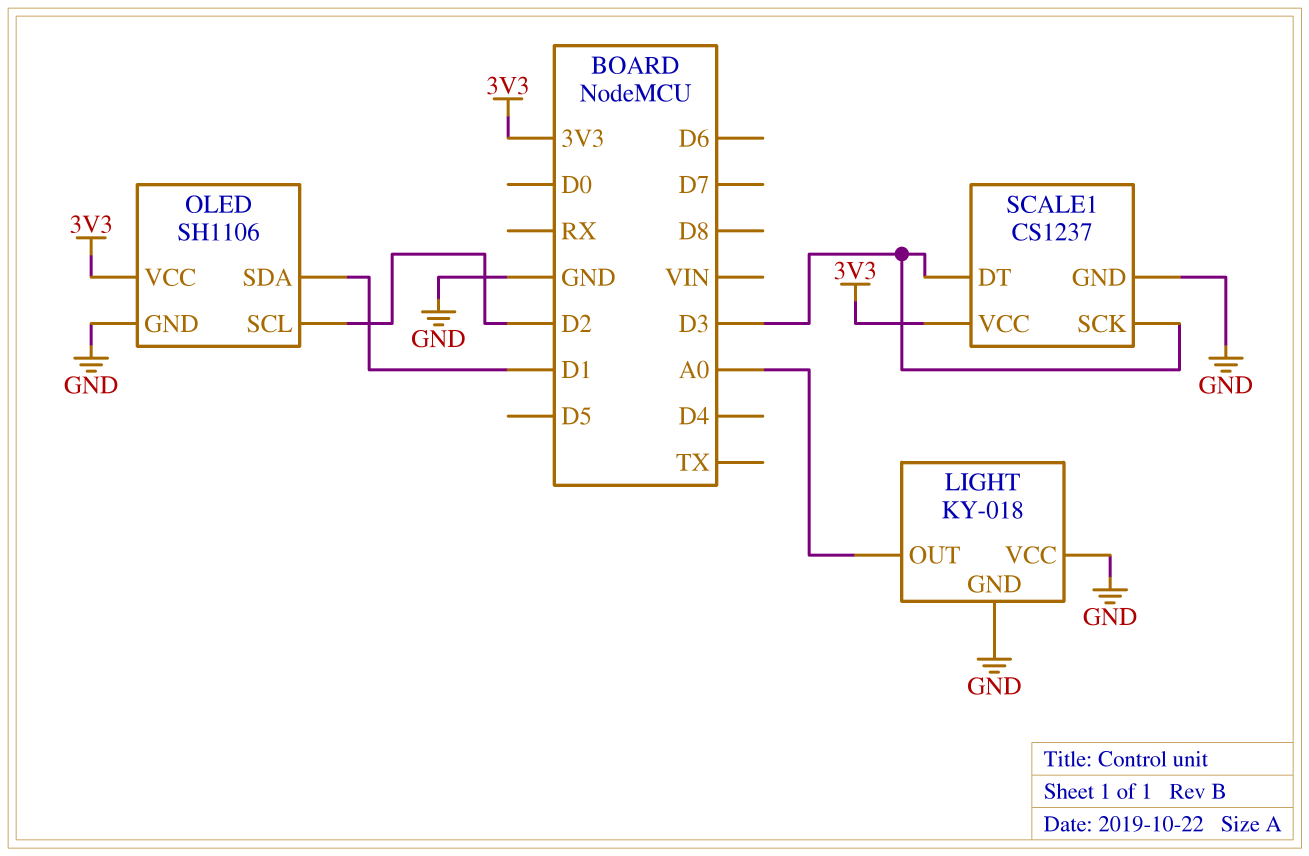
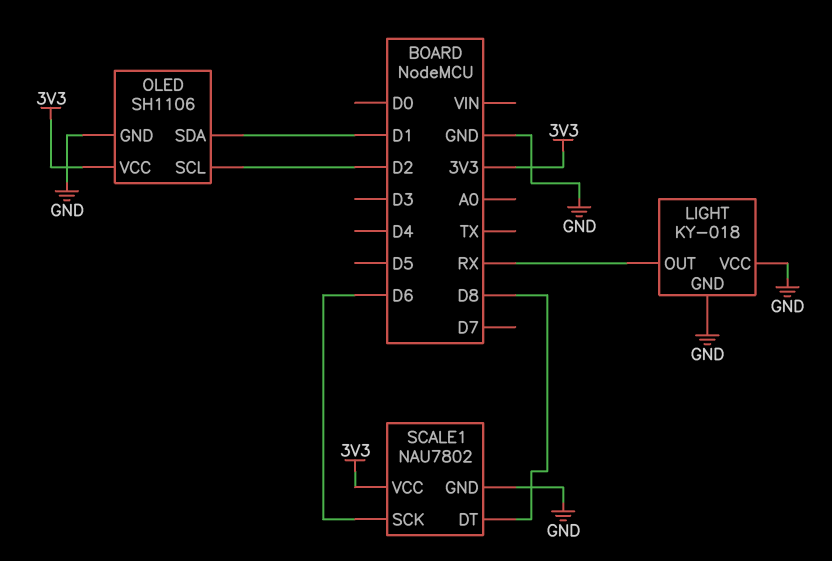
LIGHT pin OUT: A0 -> RX
SCALE1: CS1237 -> NAU7802
SCALE1 pin DT: D3 -> D8
SCALE1 pin SCK: D3 -> D6

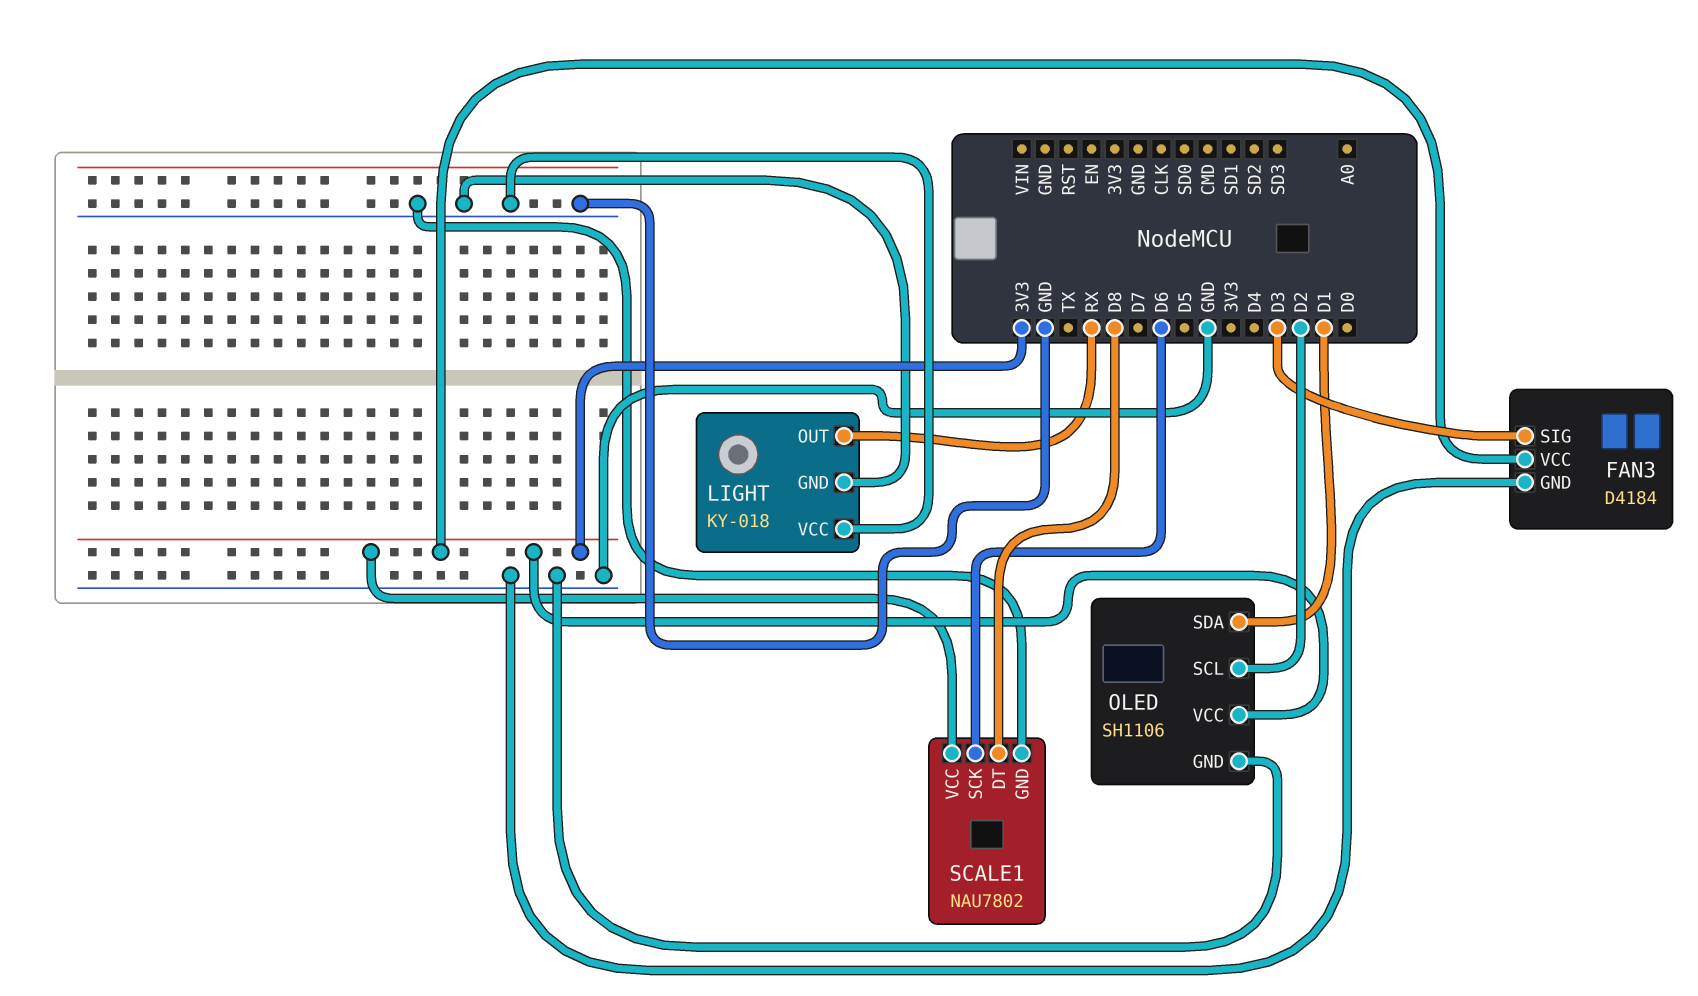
FAN3: none -> D4184
FAN3 pin GND: none -> GND
FAN3 pin SIG: none -> D3
FAN3 pin VCC: none -> 3V3

